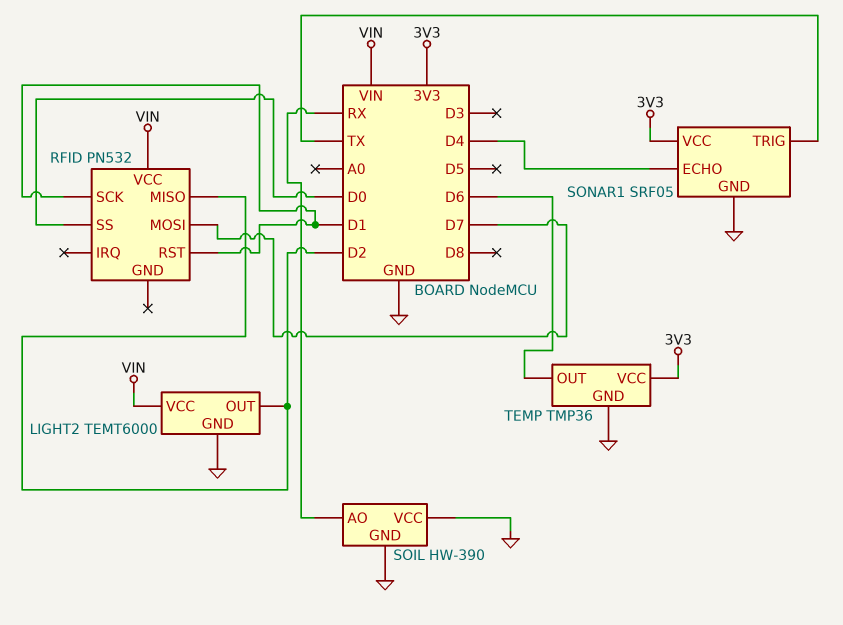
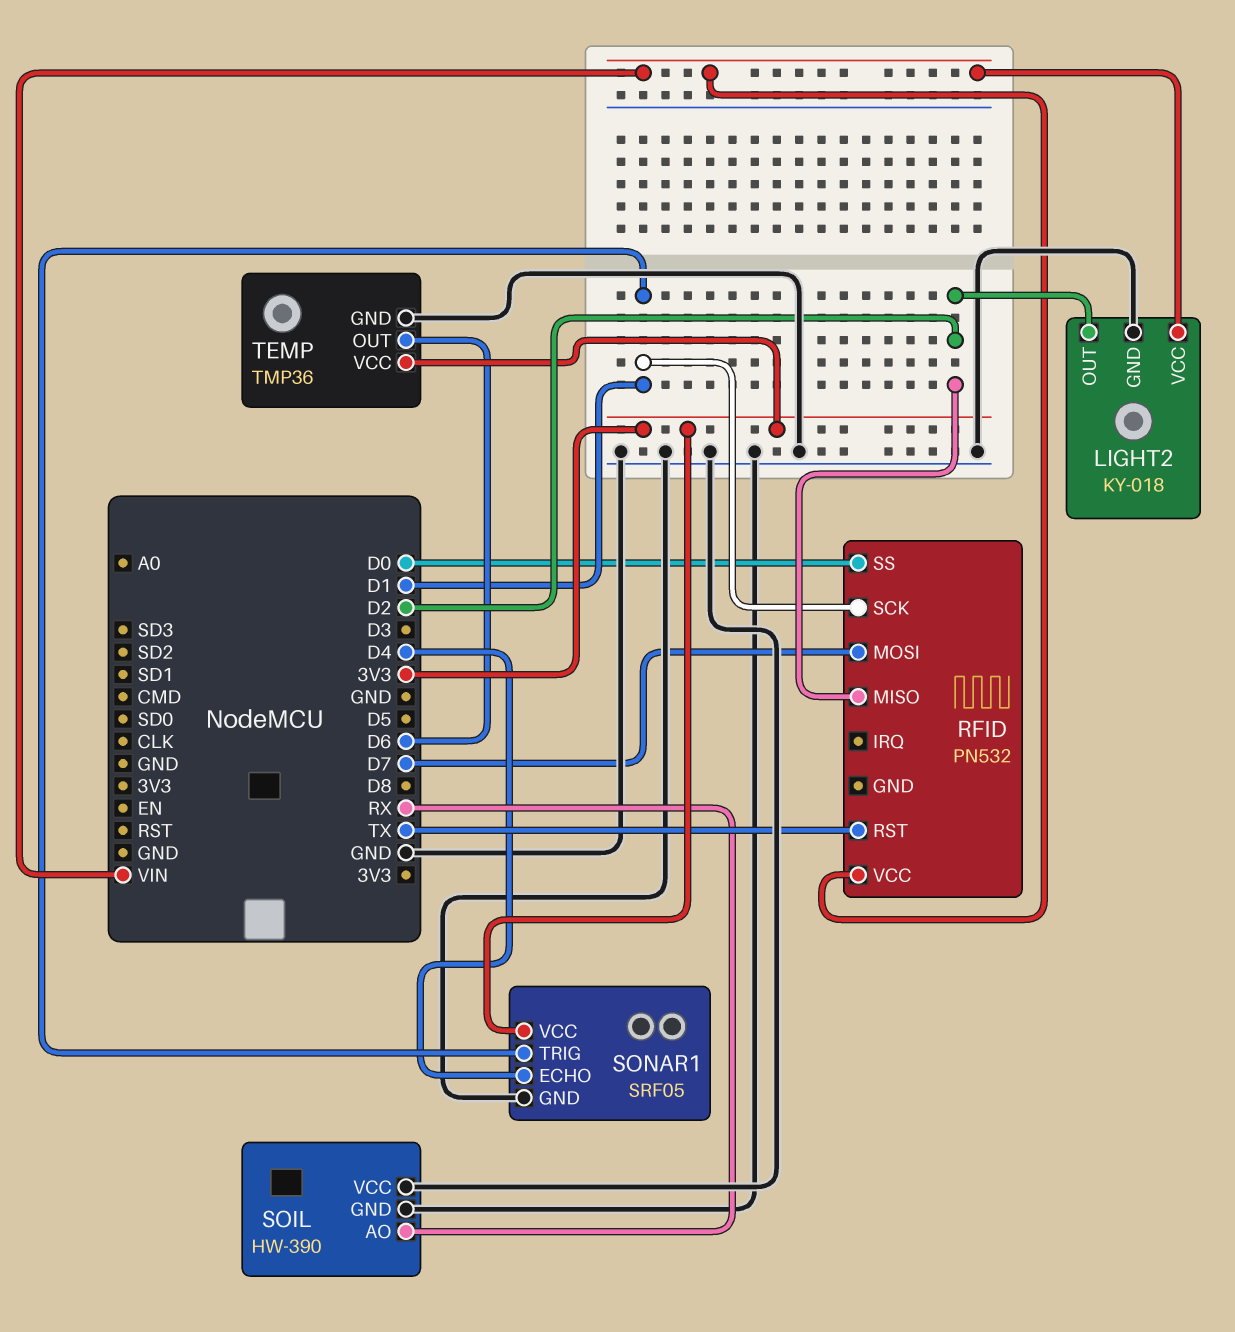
LIGHT2: TEMT6000 -> KY-018
RFID pin RST: D1 -> TX
SONAR1 pin TRIG: TX -> D1

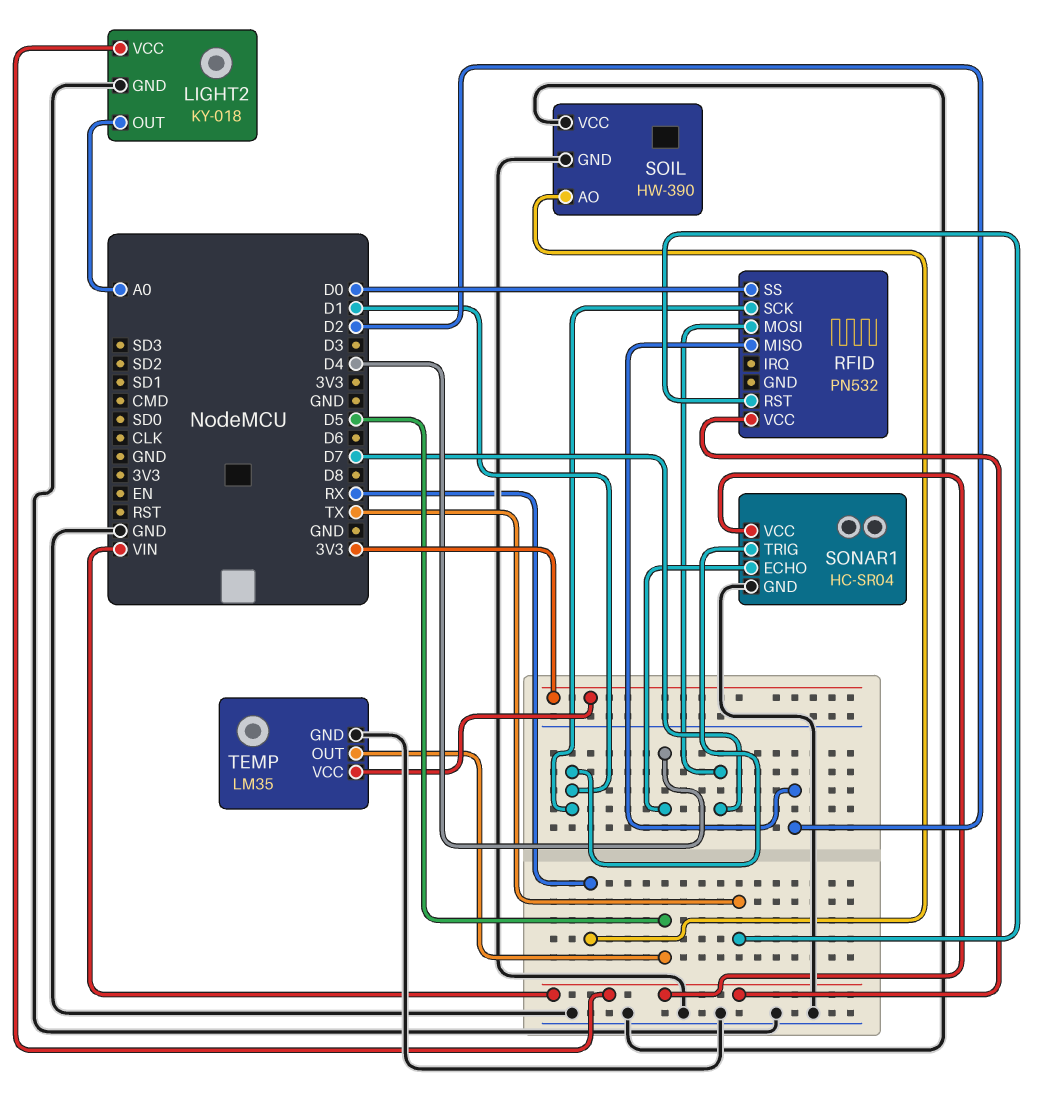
LIGHT2 pin OUT: D2 -> A0
SONAR1: SRF05 -> HC-SR04
SONAR1 pin VCC: 3V3 -> VIN
TEMP: TMP36 -> LM35
TEMP pin OUT: D6 -> D5

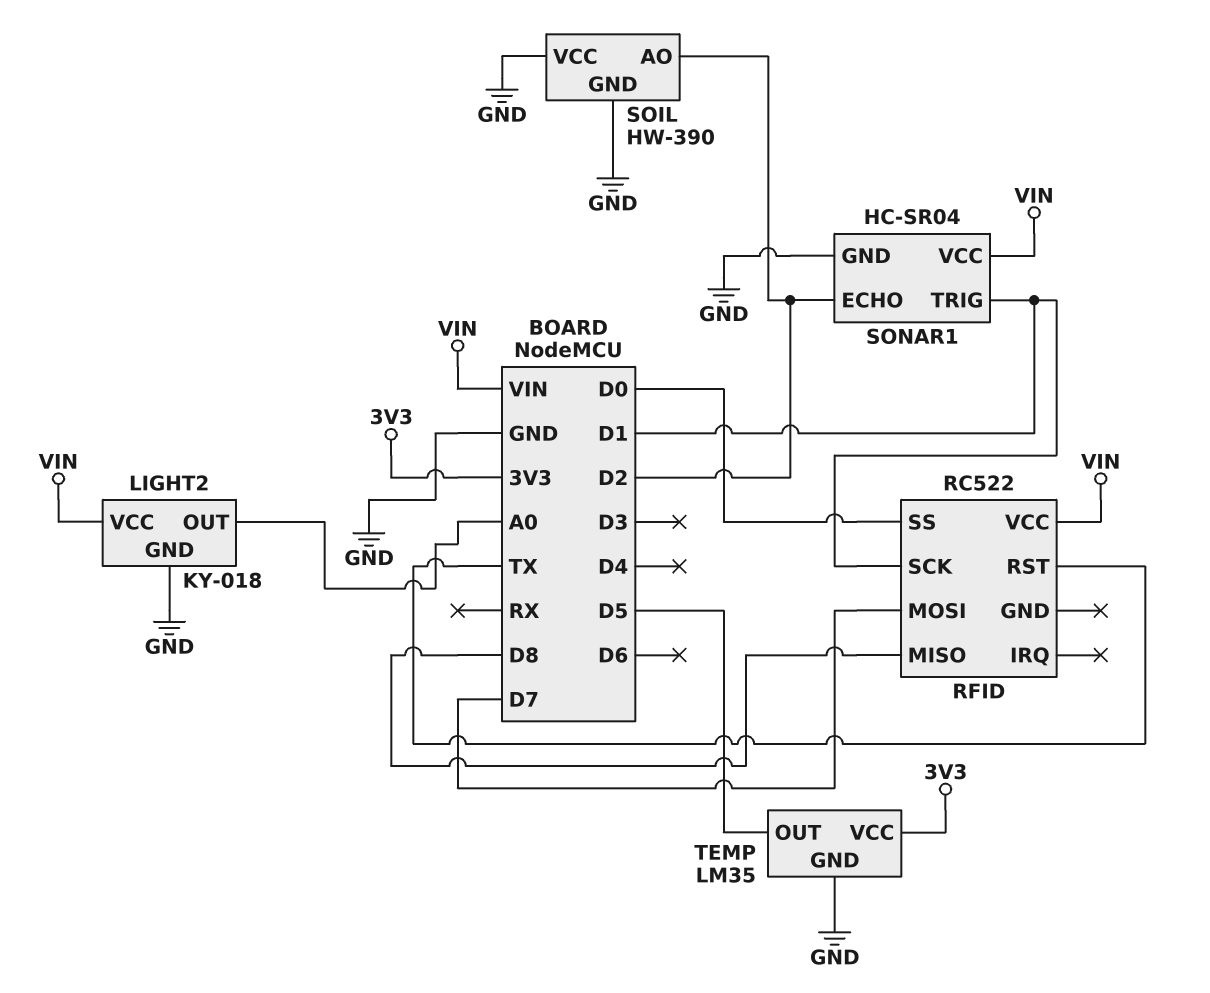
RFID: PN532 -> RC522
RFID pin MISO: D2 -> D8
SOIL pin AO: RX -> D2
SONAR1 pin ECHO: D4 -> D2

